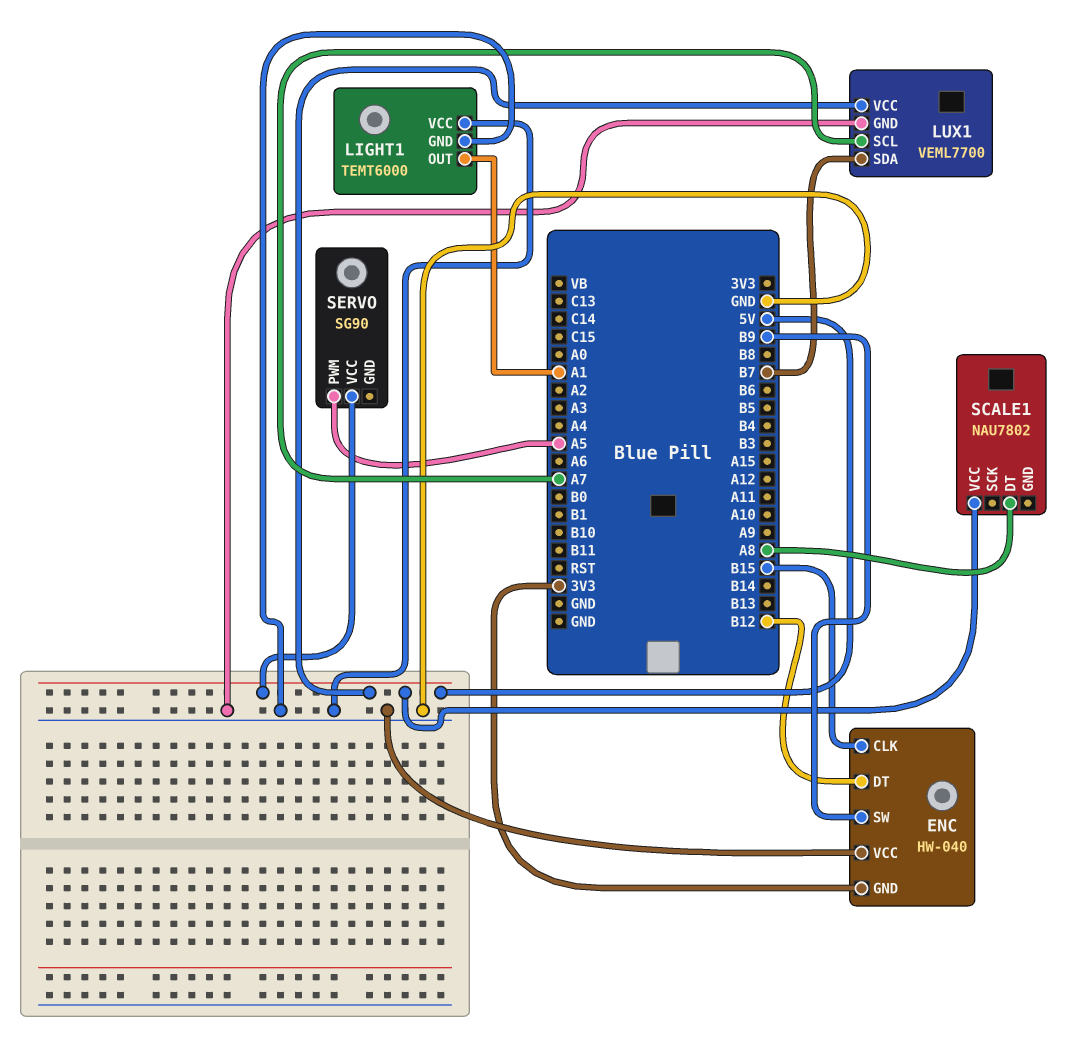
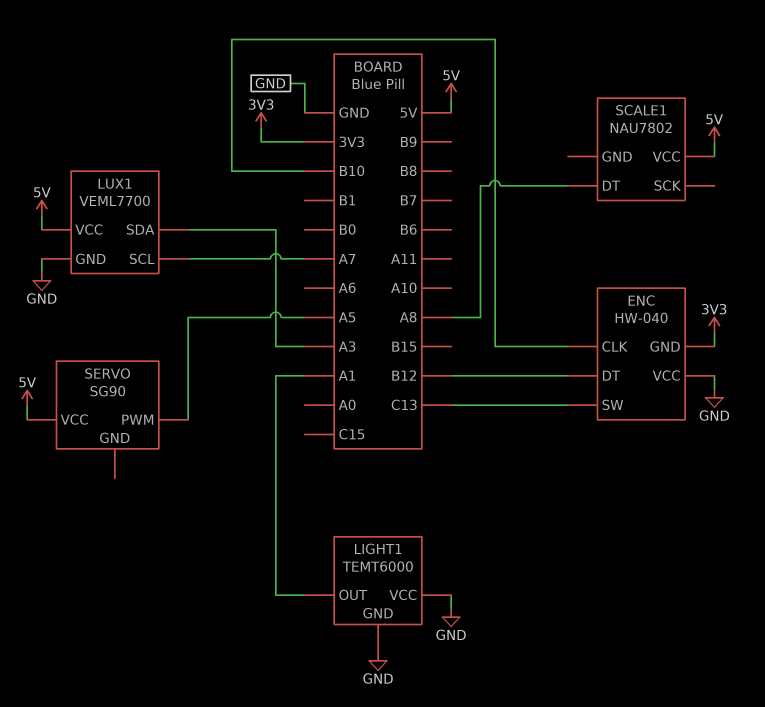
ENC pin CLK: B15 -> B10
ENC pin SW: B9 -> C13
LUX1 pin SDA: B7 -> A3

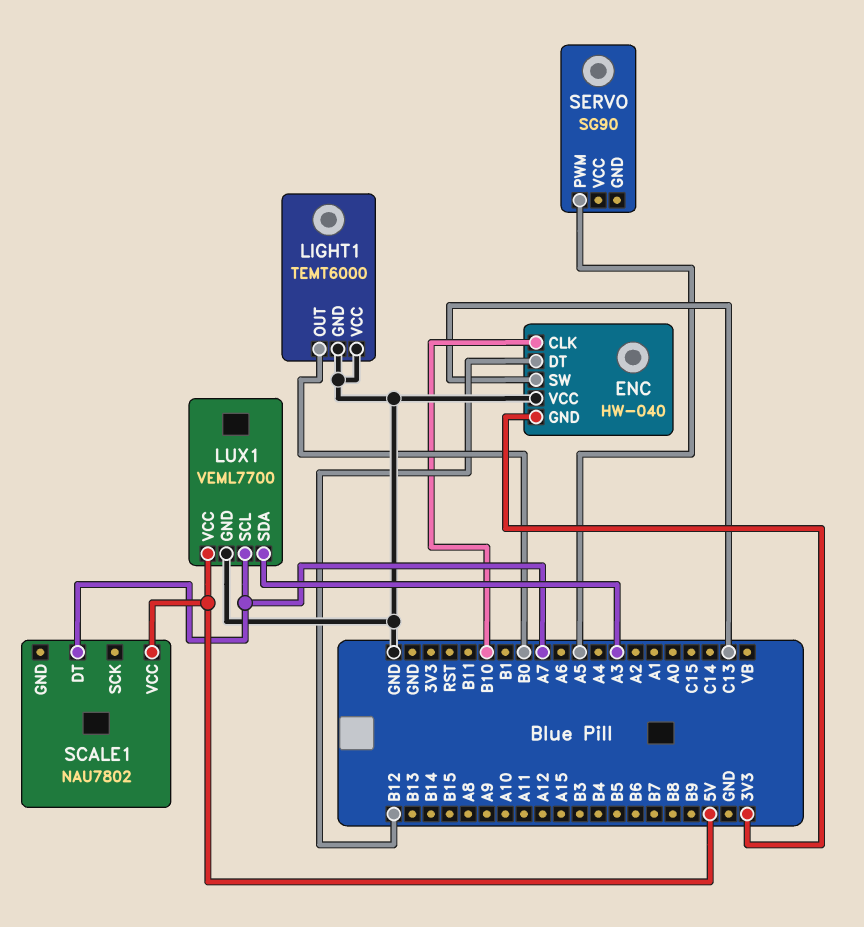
LIGHT1 pin OUT: A1 -> B0
SCALE1 pin DT: A8 -> A7
SERVO pin VCC: 5V -> none

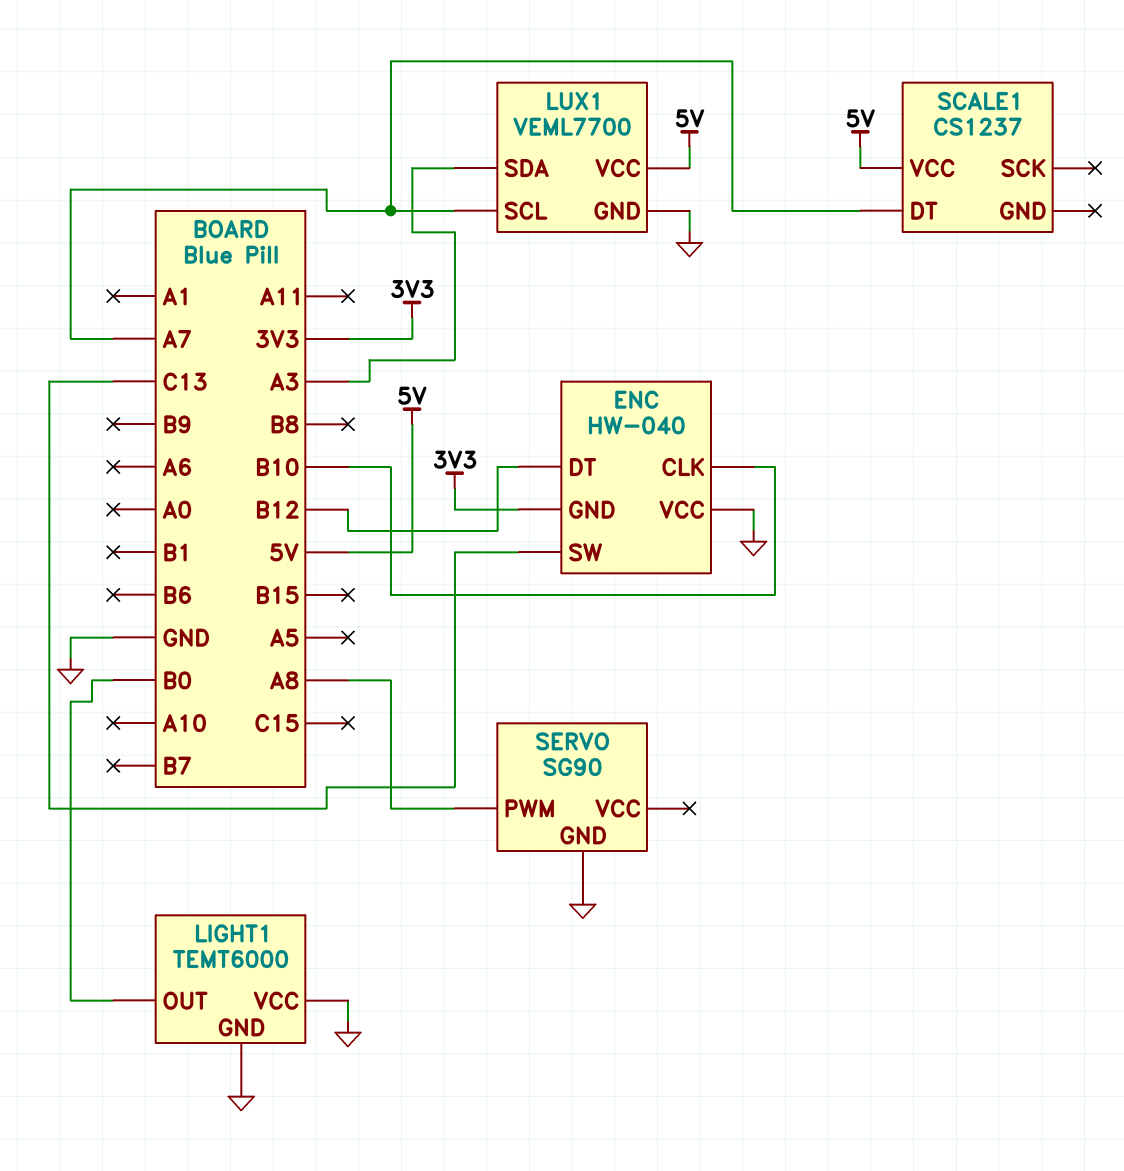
SCALE1: NAU7802 -> CS1237
SERVO pin GND: none -> GND
SERVO pin PWM: A5 -> A8

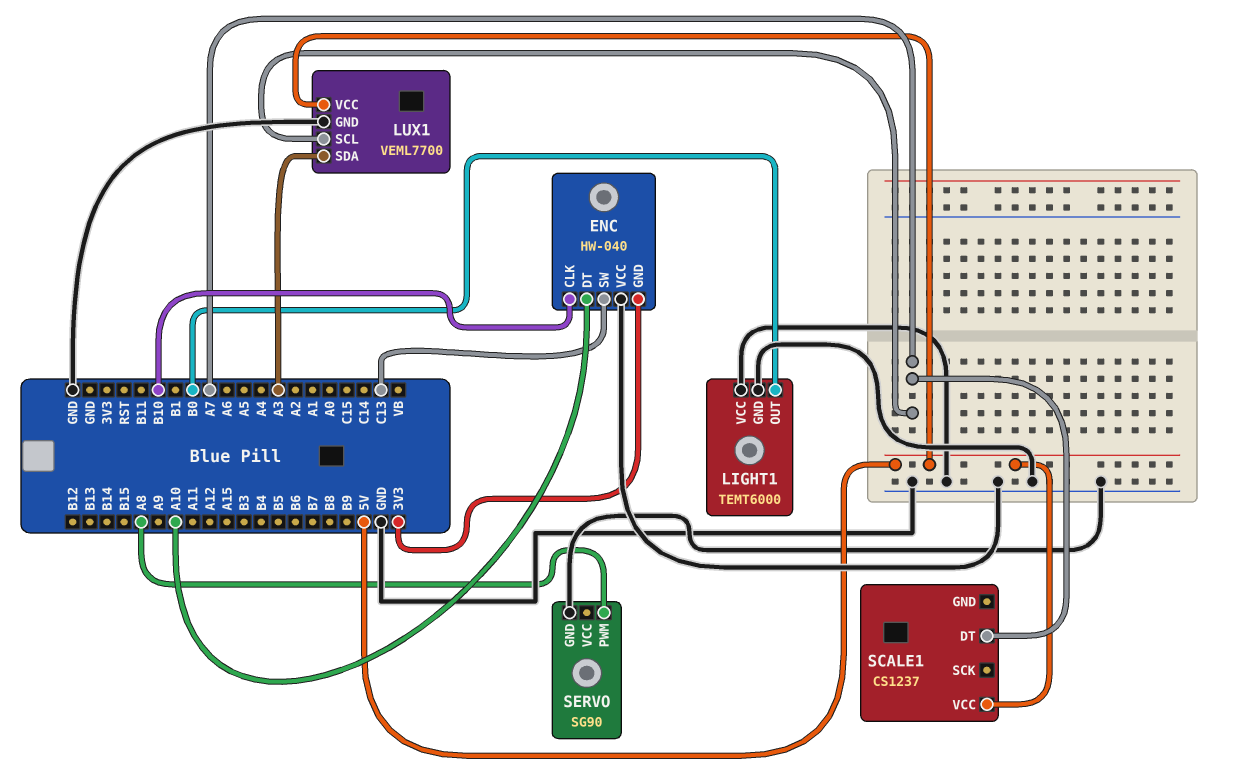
ENC pin DT: B12 -> A10

